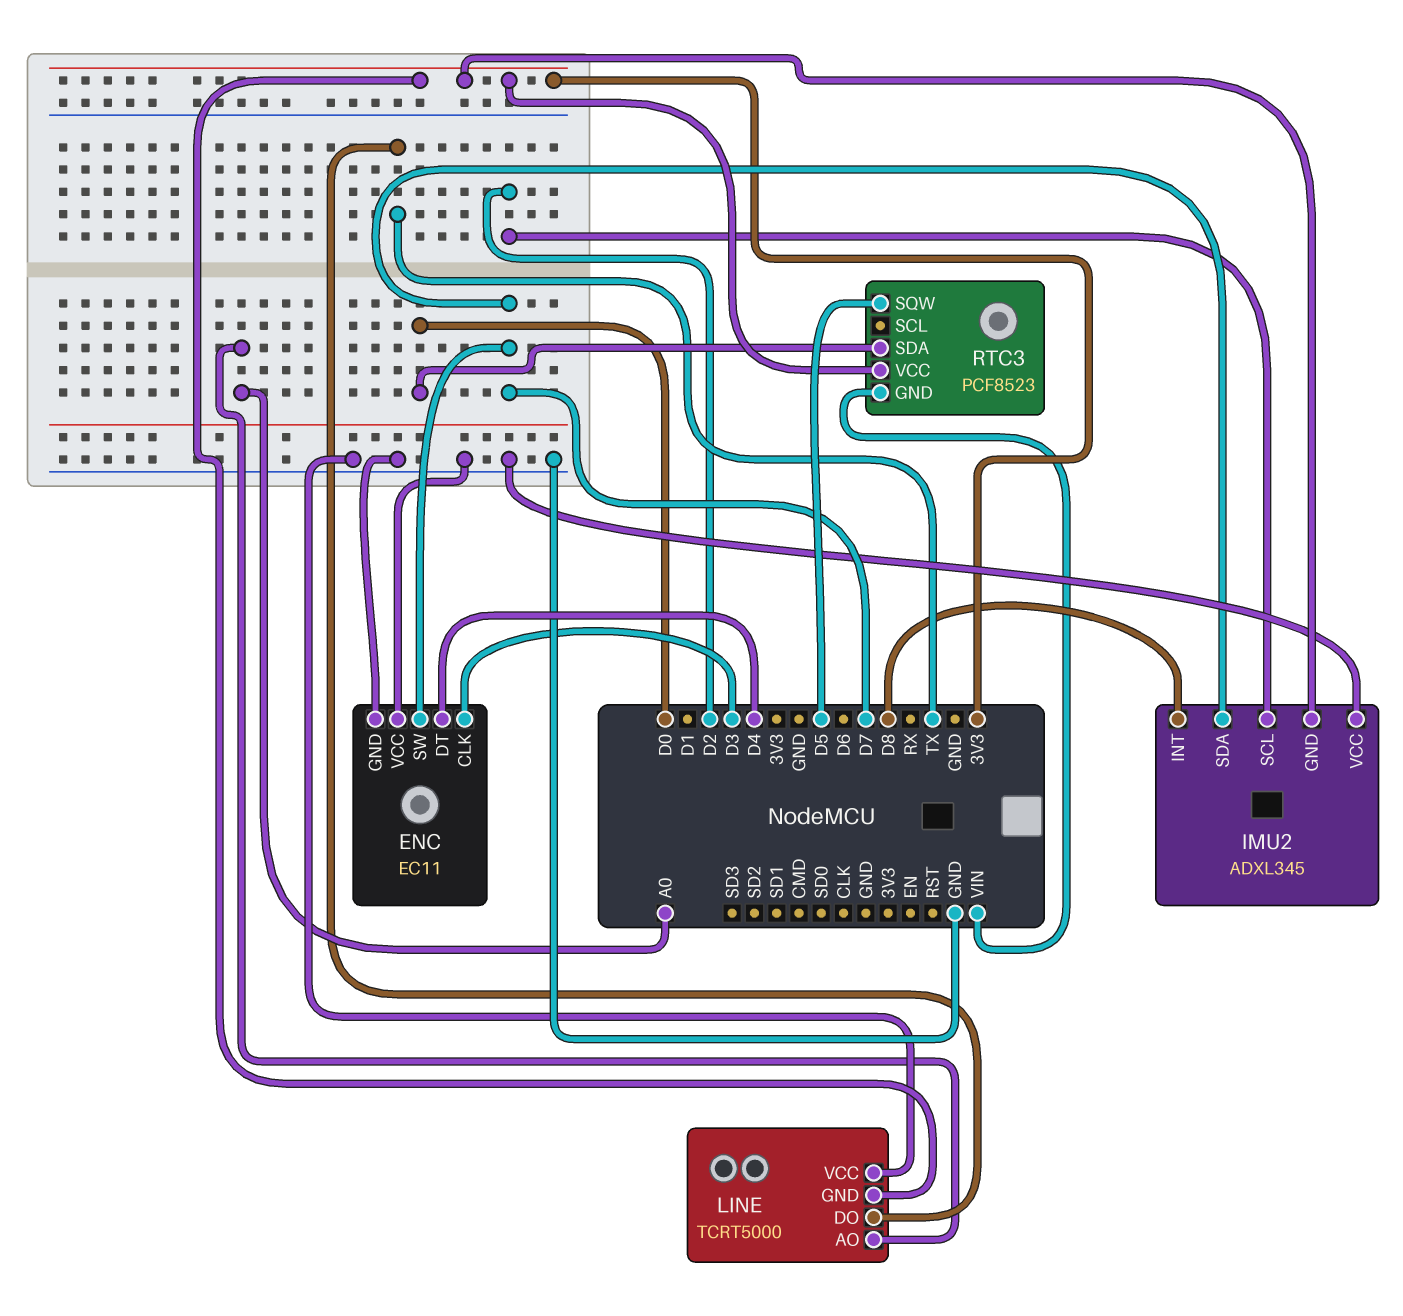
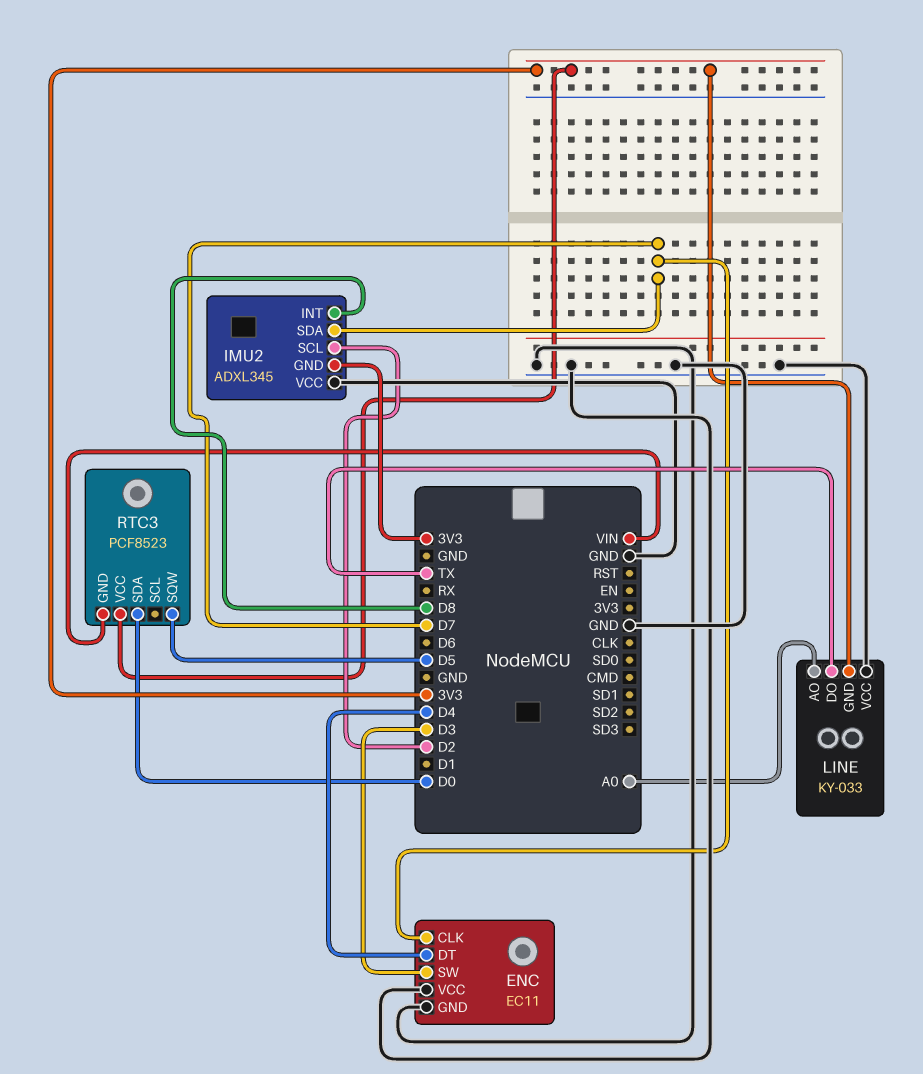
ENC pin CLK: D3 -> D7
ENC pin SW: D7 -> D3
LINE: TCRT5000 -> KY-033

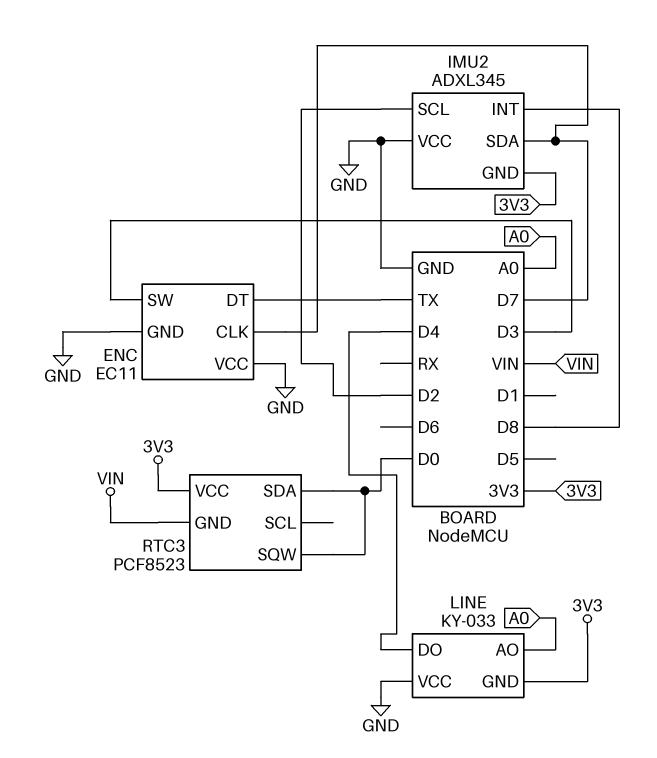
ENC pin DT: D4 -> TX
LINE pin DO: TX -> D4
RTC3 pin SQW: D5 -> D0

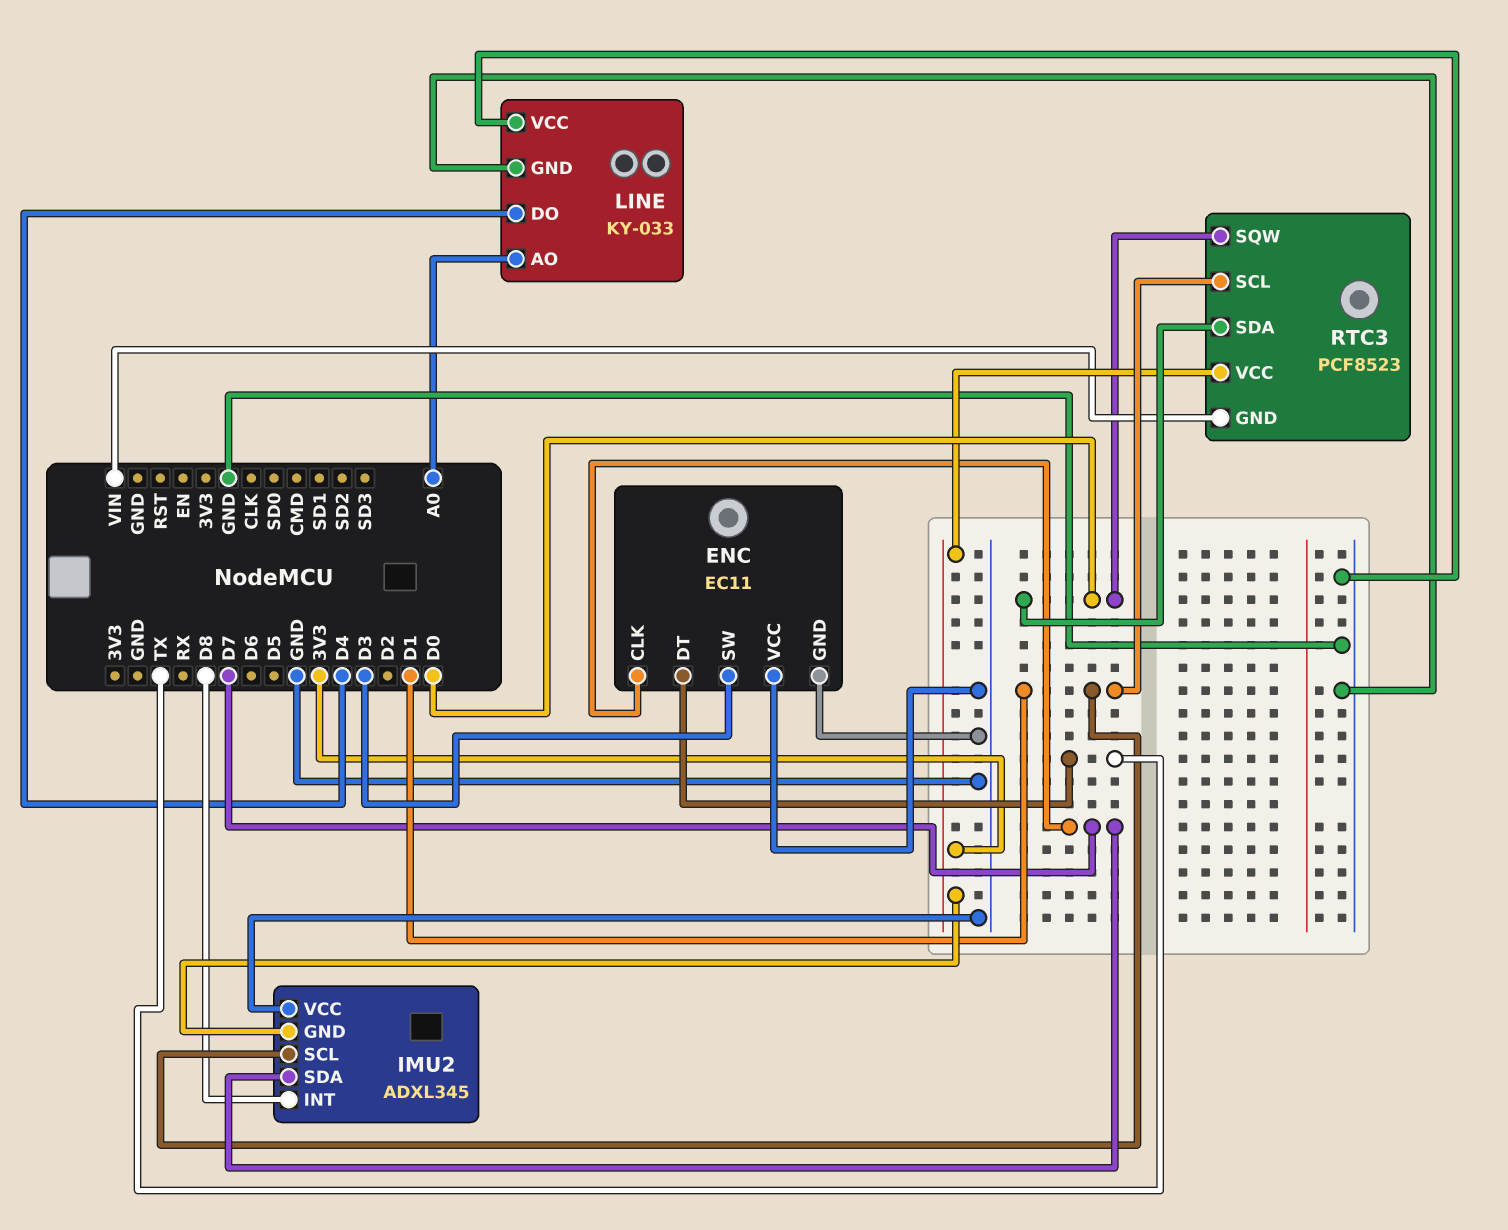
IMU2 pin SCL: D2 -> D1
LINE pin GND: 3V3 -> GND
RTC3 pin SCL: none -> D1

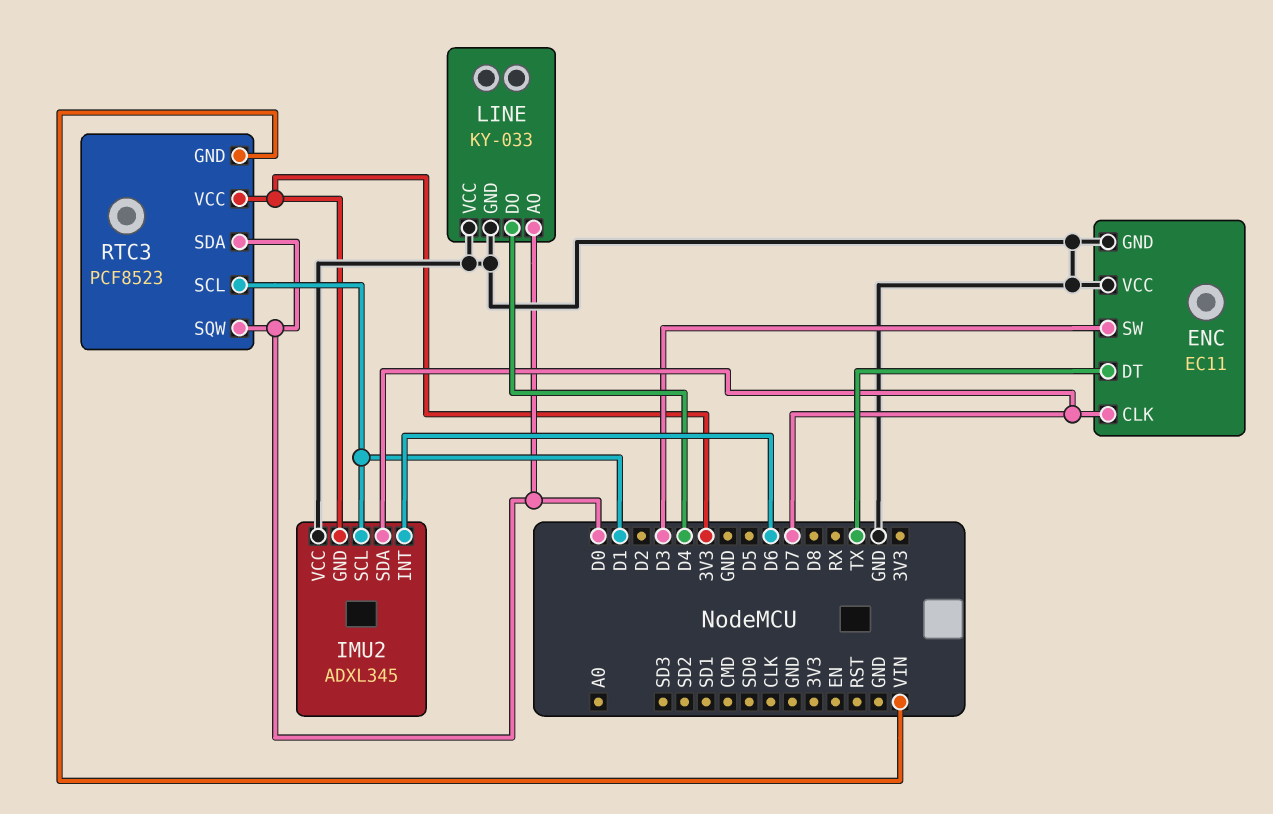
IMU2 pin INT: D8 -> D6
LINE pin AO: A0 -> D0

